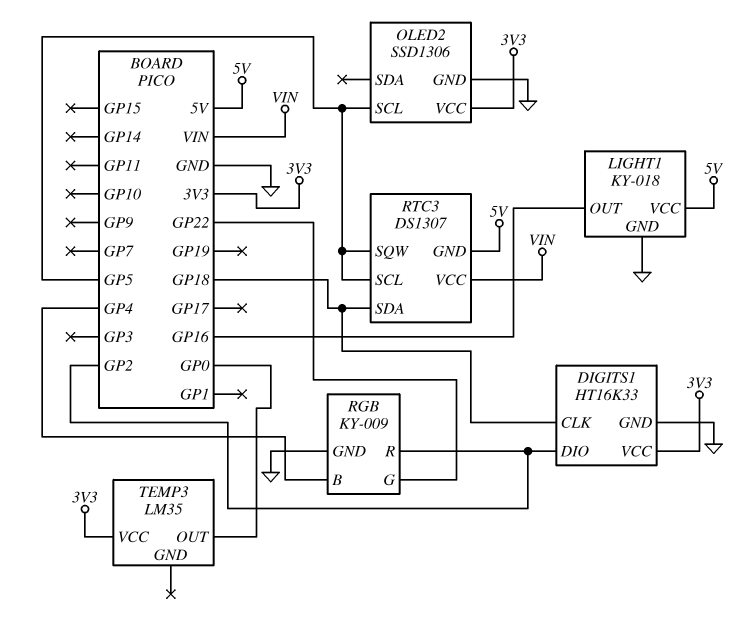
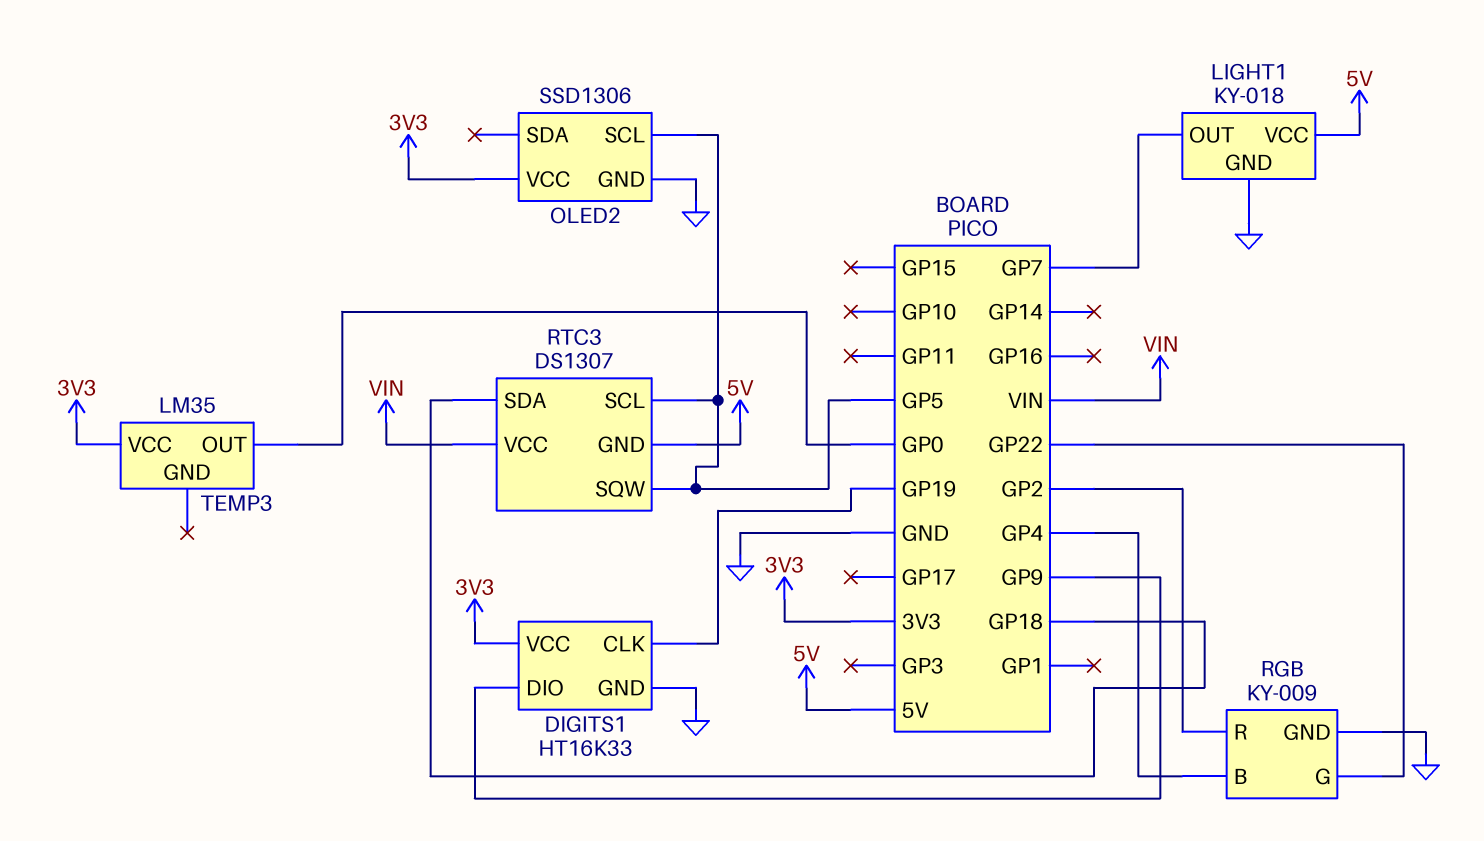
DIGITS1 pin CLK: GP18 -> GP19
DIGITS1 pin DIO: GP2 -> GP9
LIGHT1 pin OUT: GP16 -> GP7

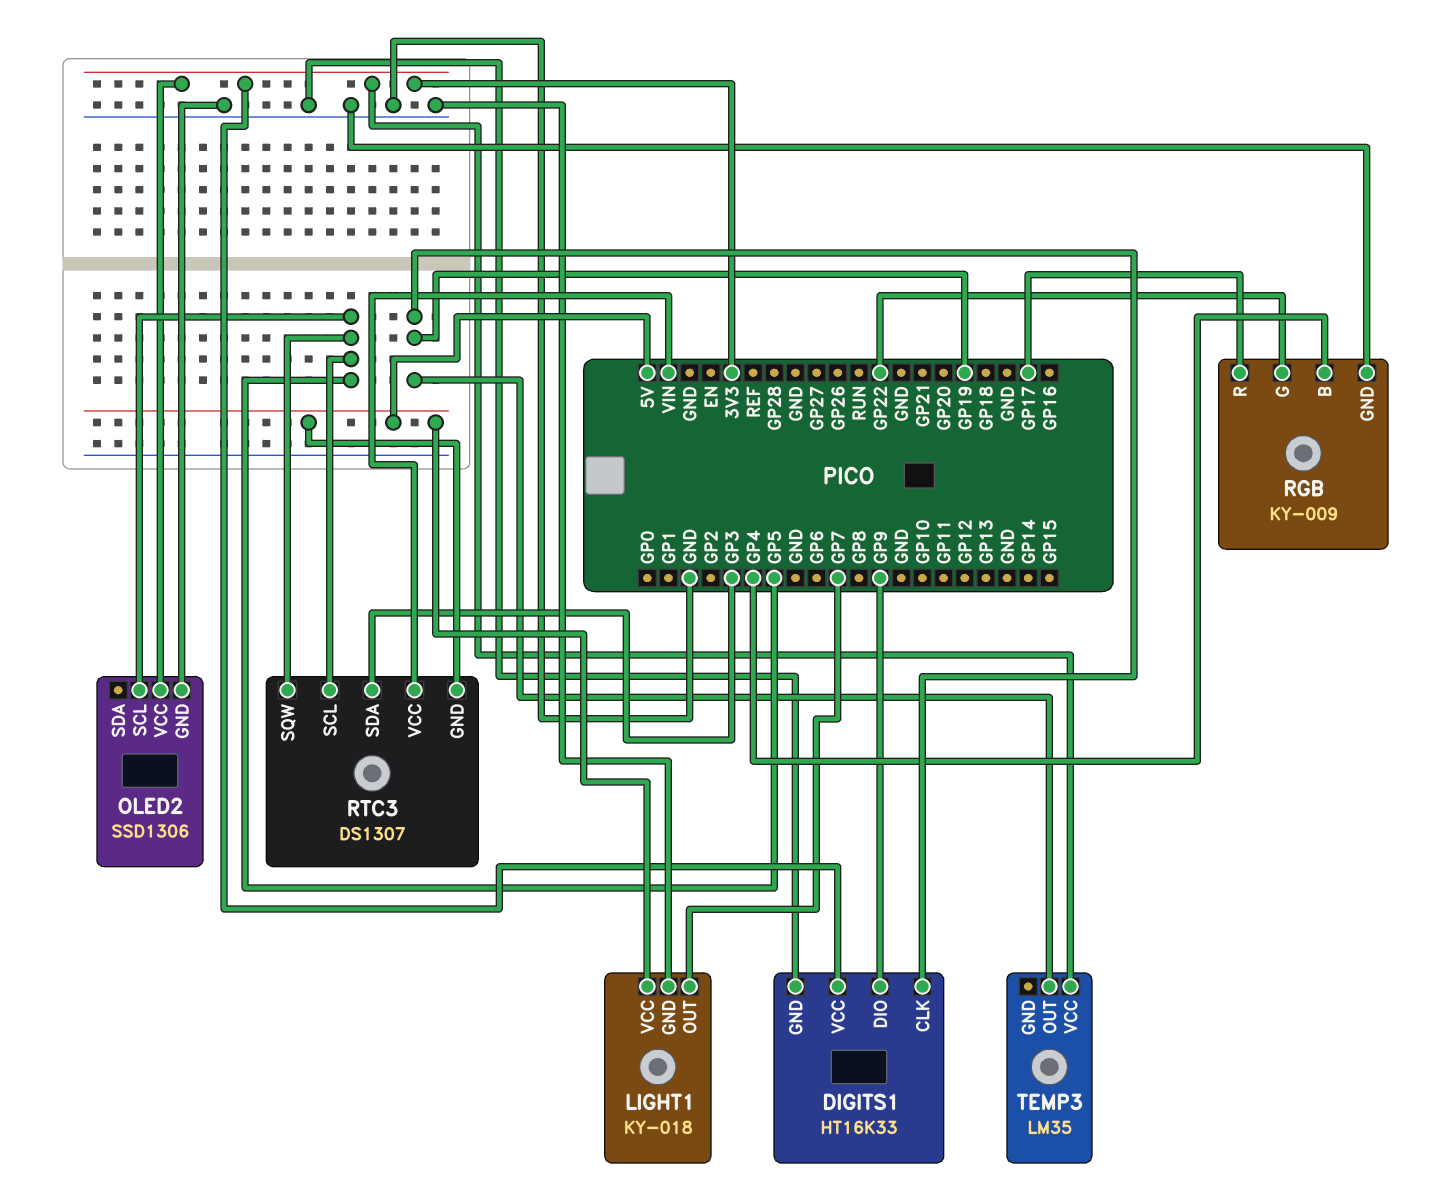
RGB pin R: GP2 -> GP17
RTC3 pin SDA: GP18 -> GP3
TEMP3 pin OUT: GP0 -> GP19

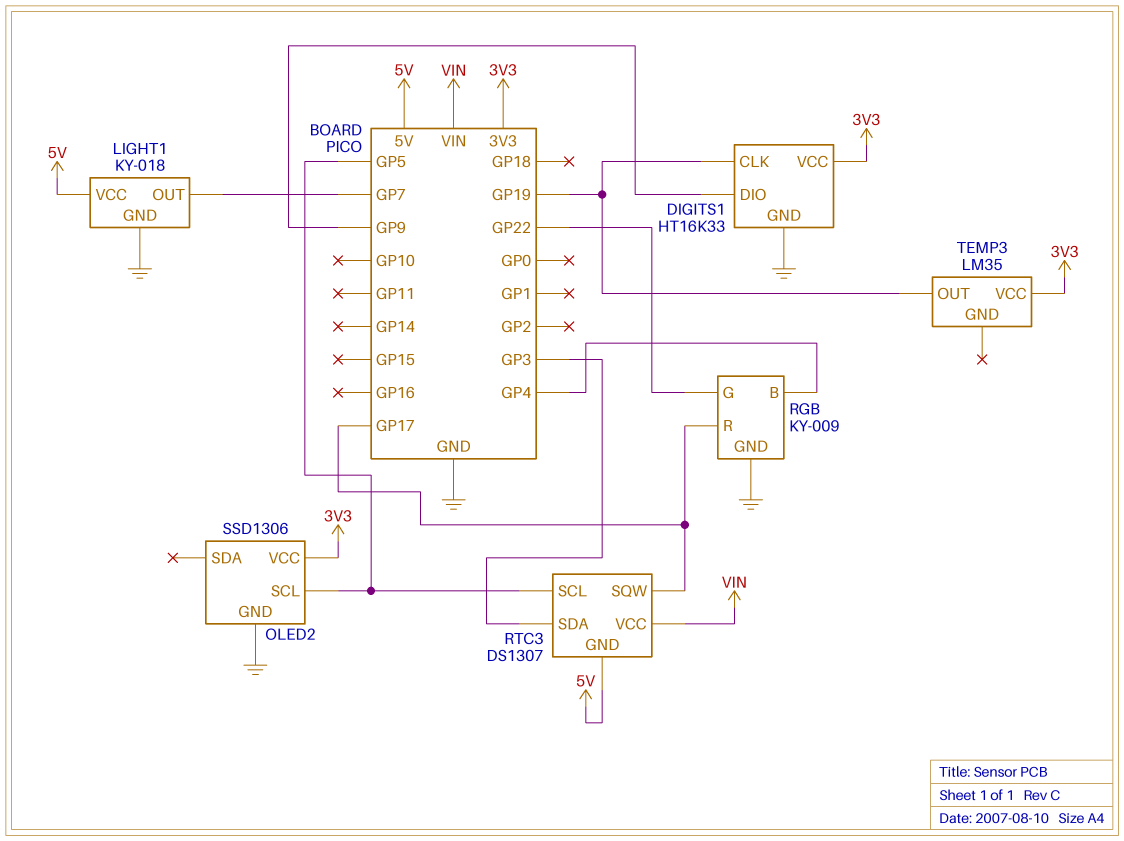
RTC3 pin SQW: GP5 -> GP17

